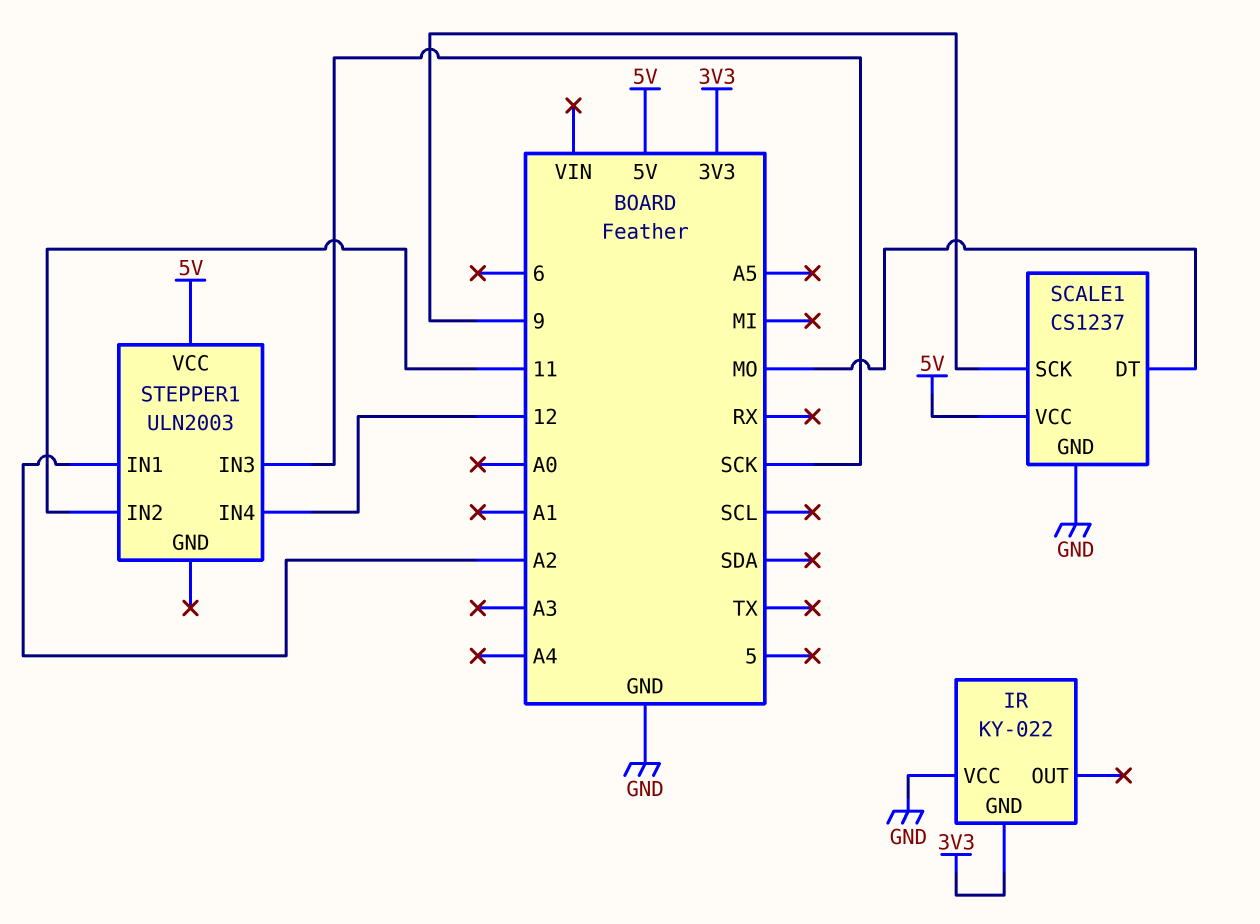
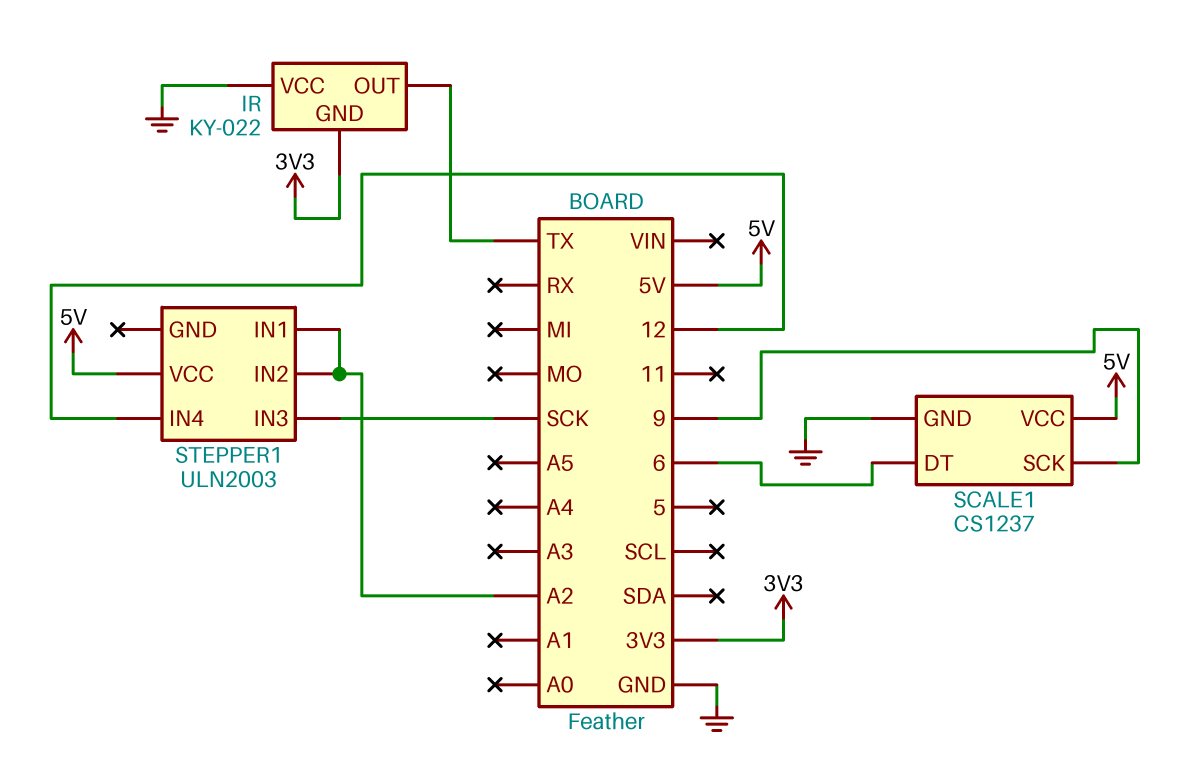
IR pin OUT: none -> TX
SCALE1 pin DT: MO -> 6
STEPPER1 pin IN2: 11 -> A2

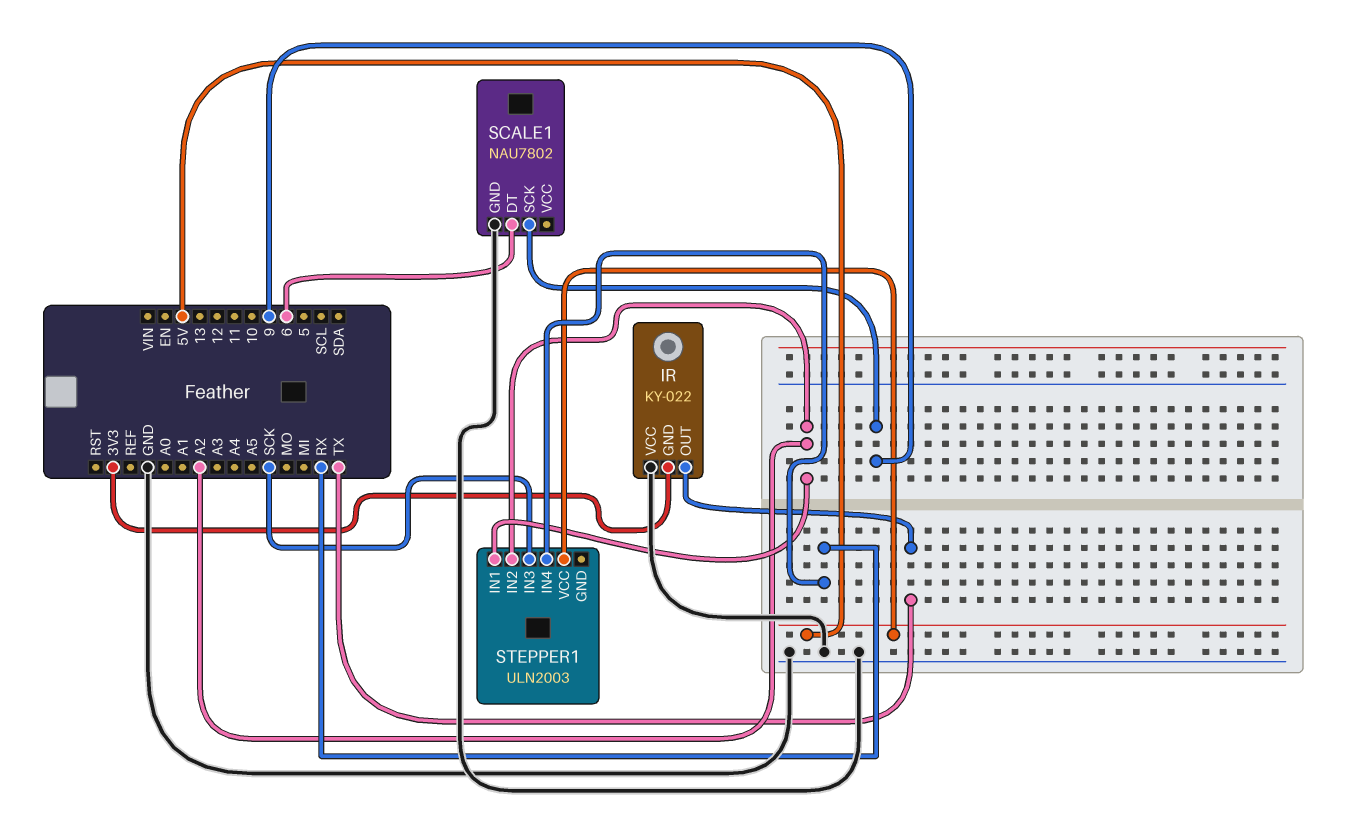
SCALE1: CS1237 -> NAU7802
SCALE1 pin VCC: 5V -> none
STEPPER1 pin IN4: 12 -> RX

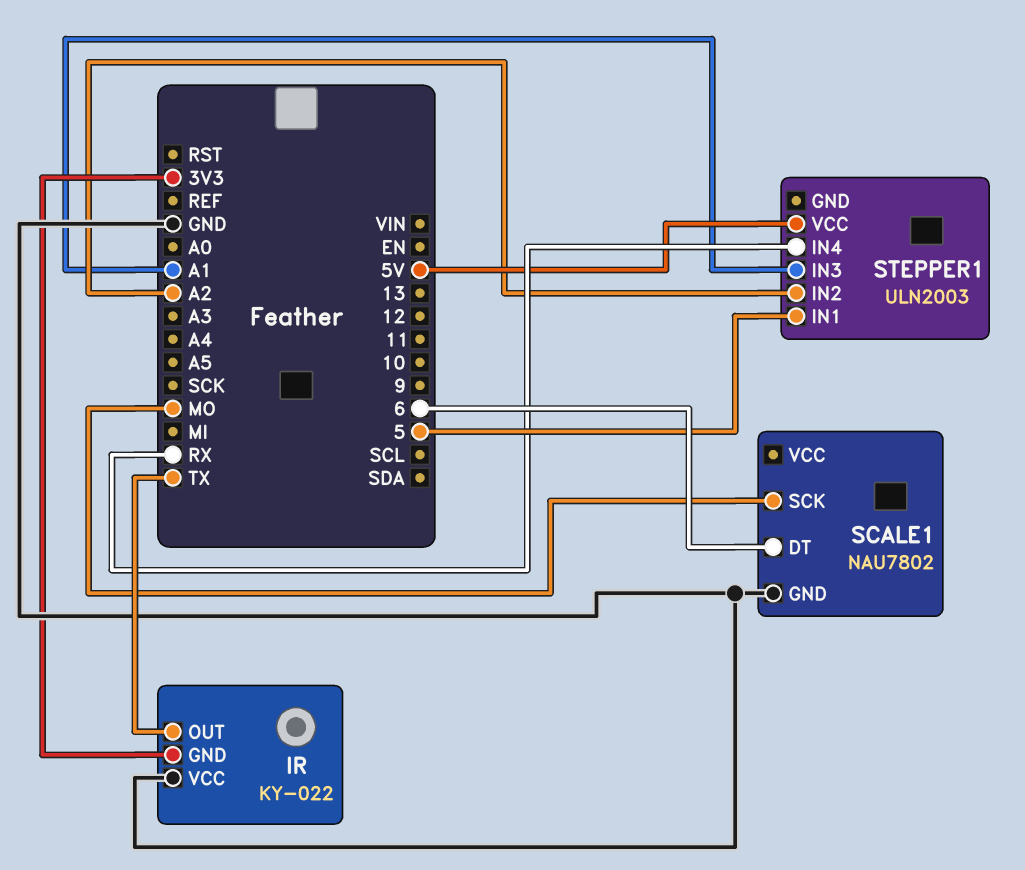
SCALE1 pin SCK: 9 -> MO
STEPPER1 pin IN1: A2 -> 5
STEPPER1 pin IN3: SCK -> A1

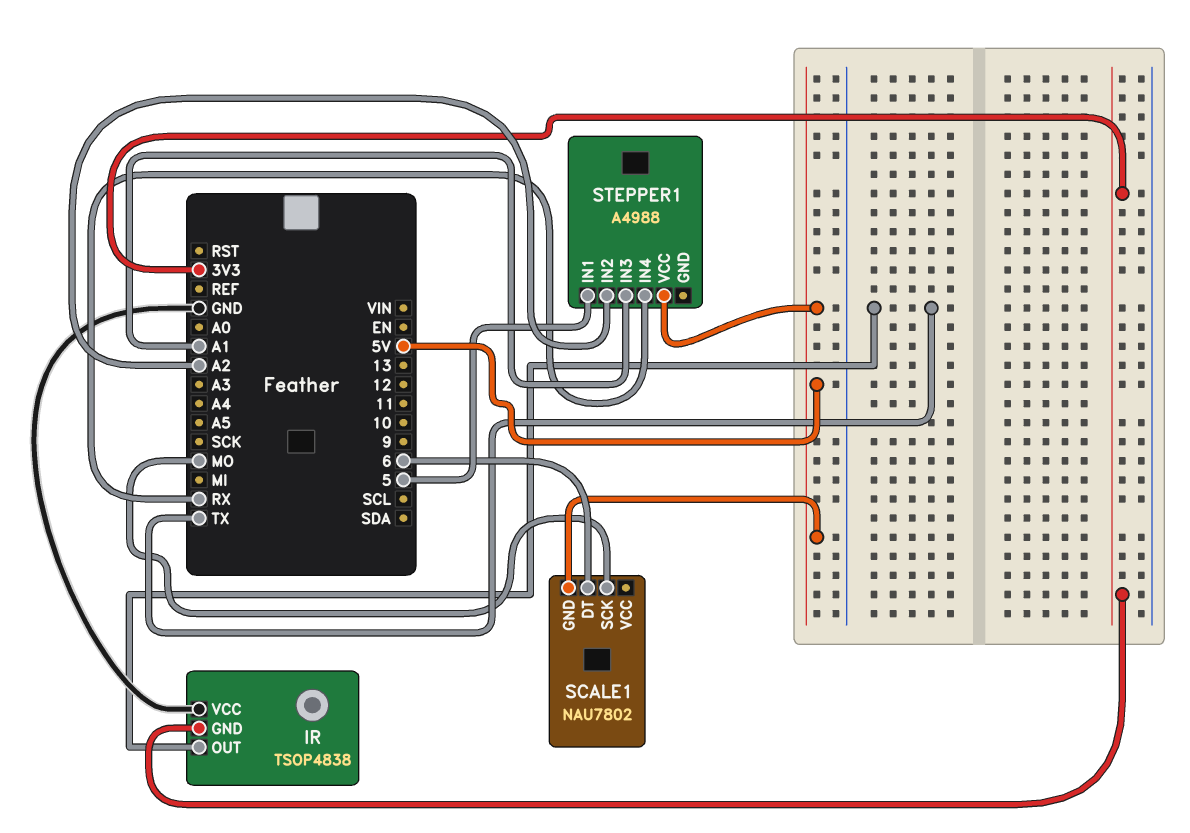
IR: KY-022 -> TSOP4838
SCALE1 pin GND: GND -> 5V
STEPPER1: ULN2003 -> A4988

